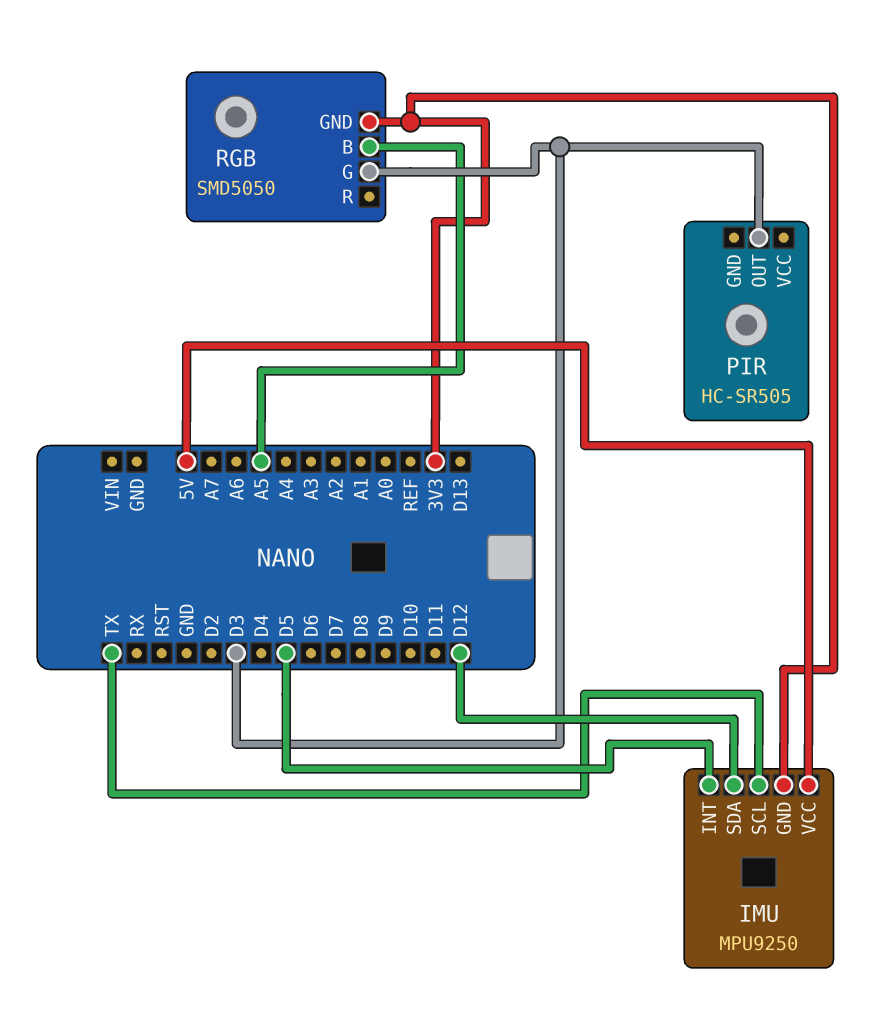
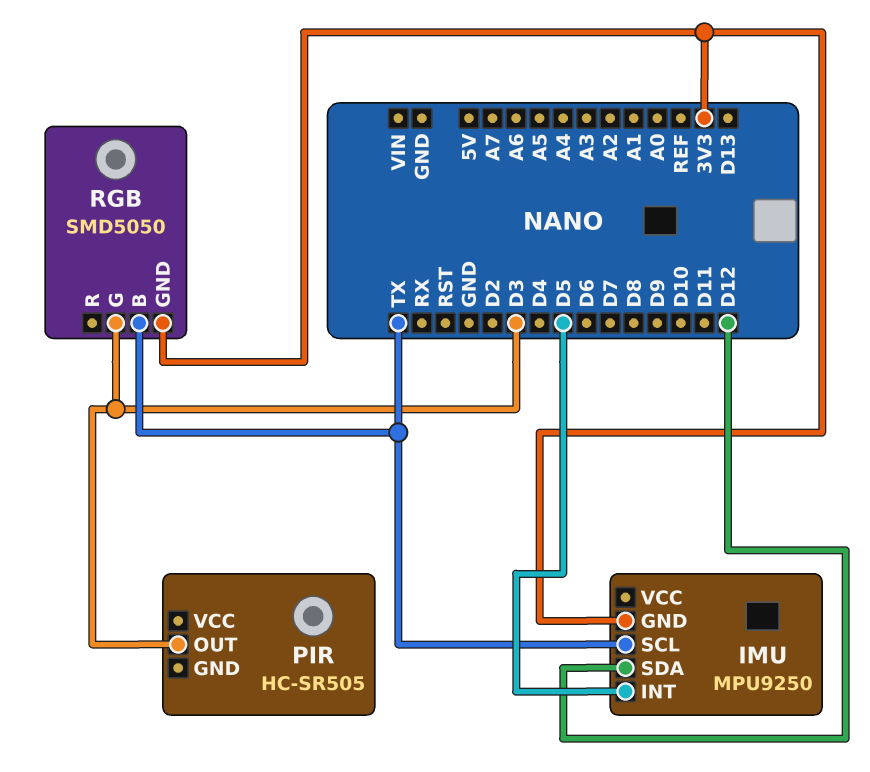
IMU pin VCC: 5V -> none
RGB pin B: A5 -> TX

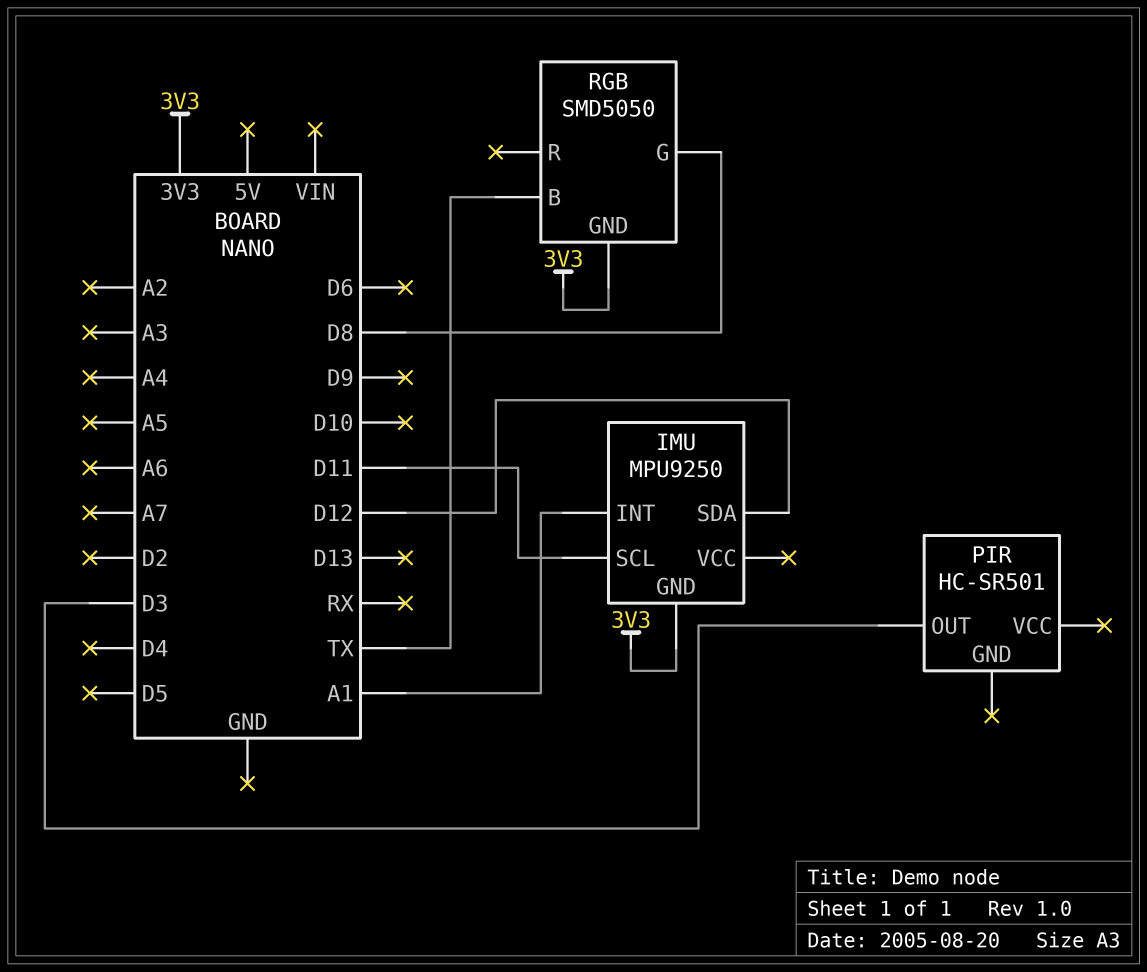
IMU pin INT: D5 -> A1
IMU pin SCL: TX -> D11
PIR: HC-SR505 -> HC-SR501
RGB pin G: D3 -> D8

